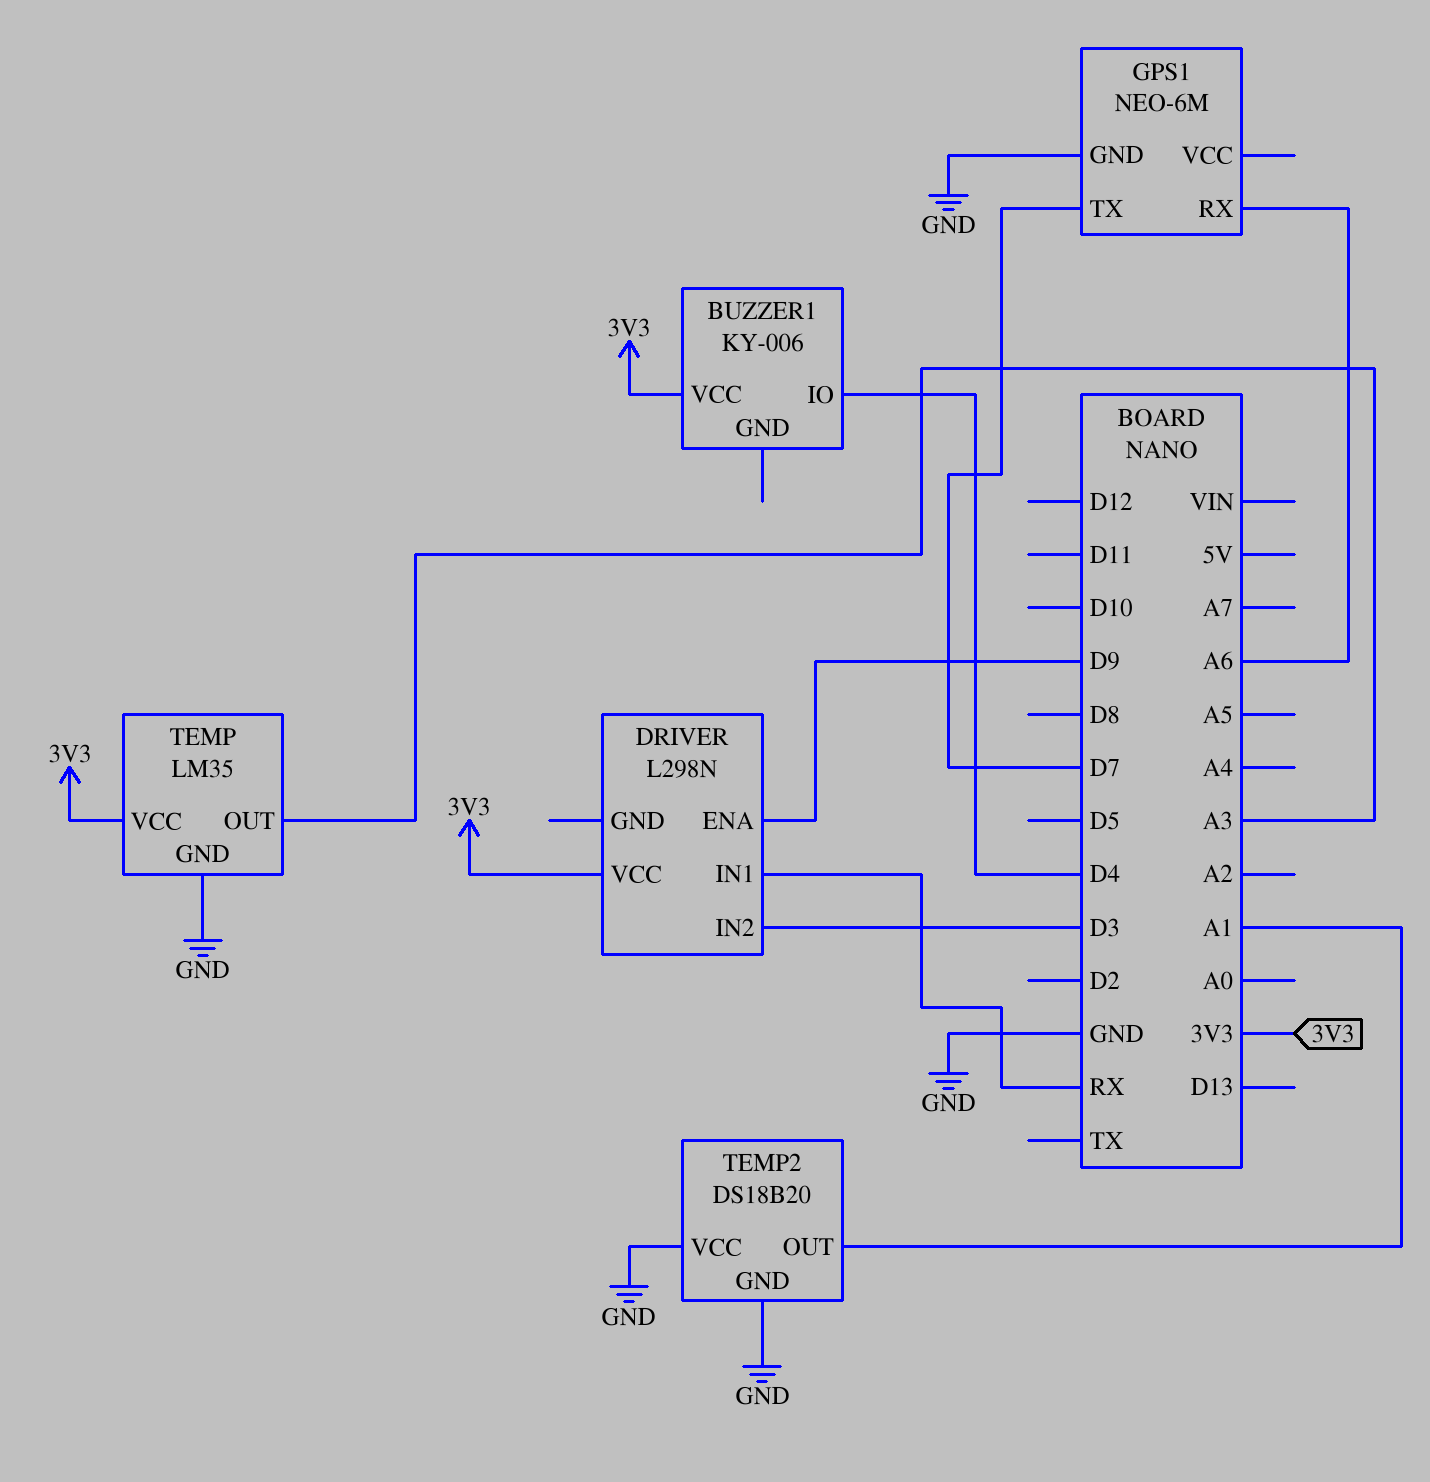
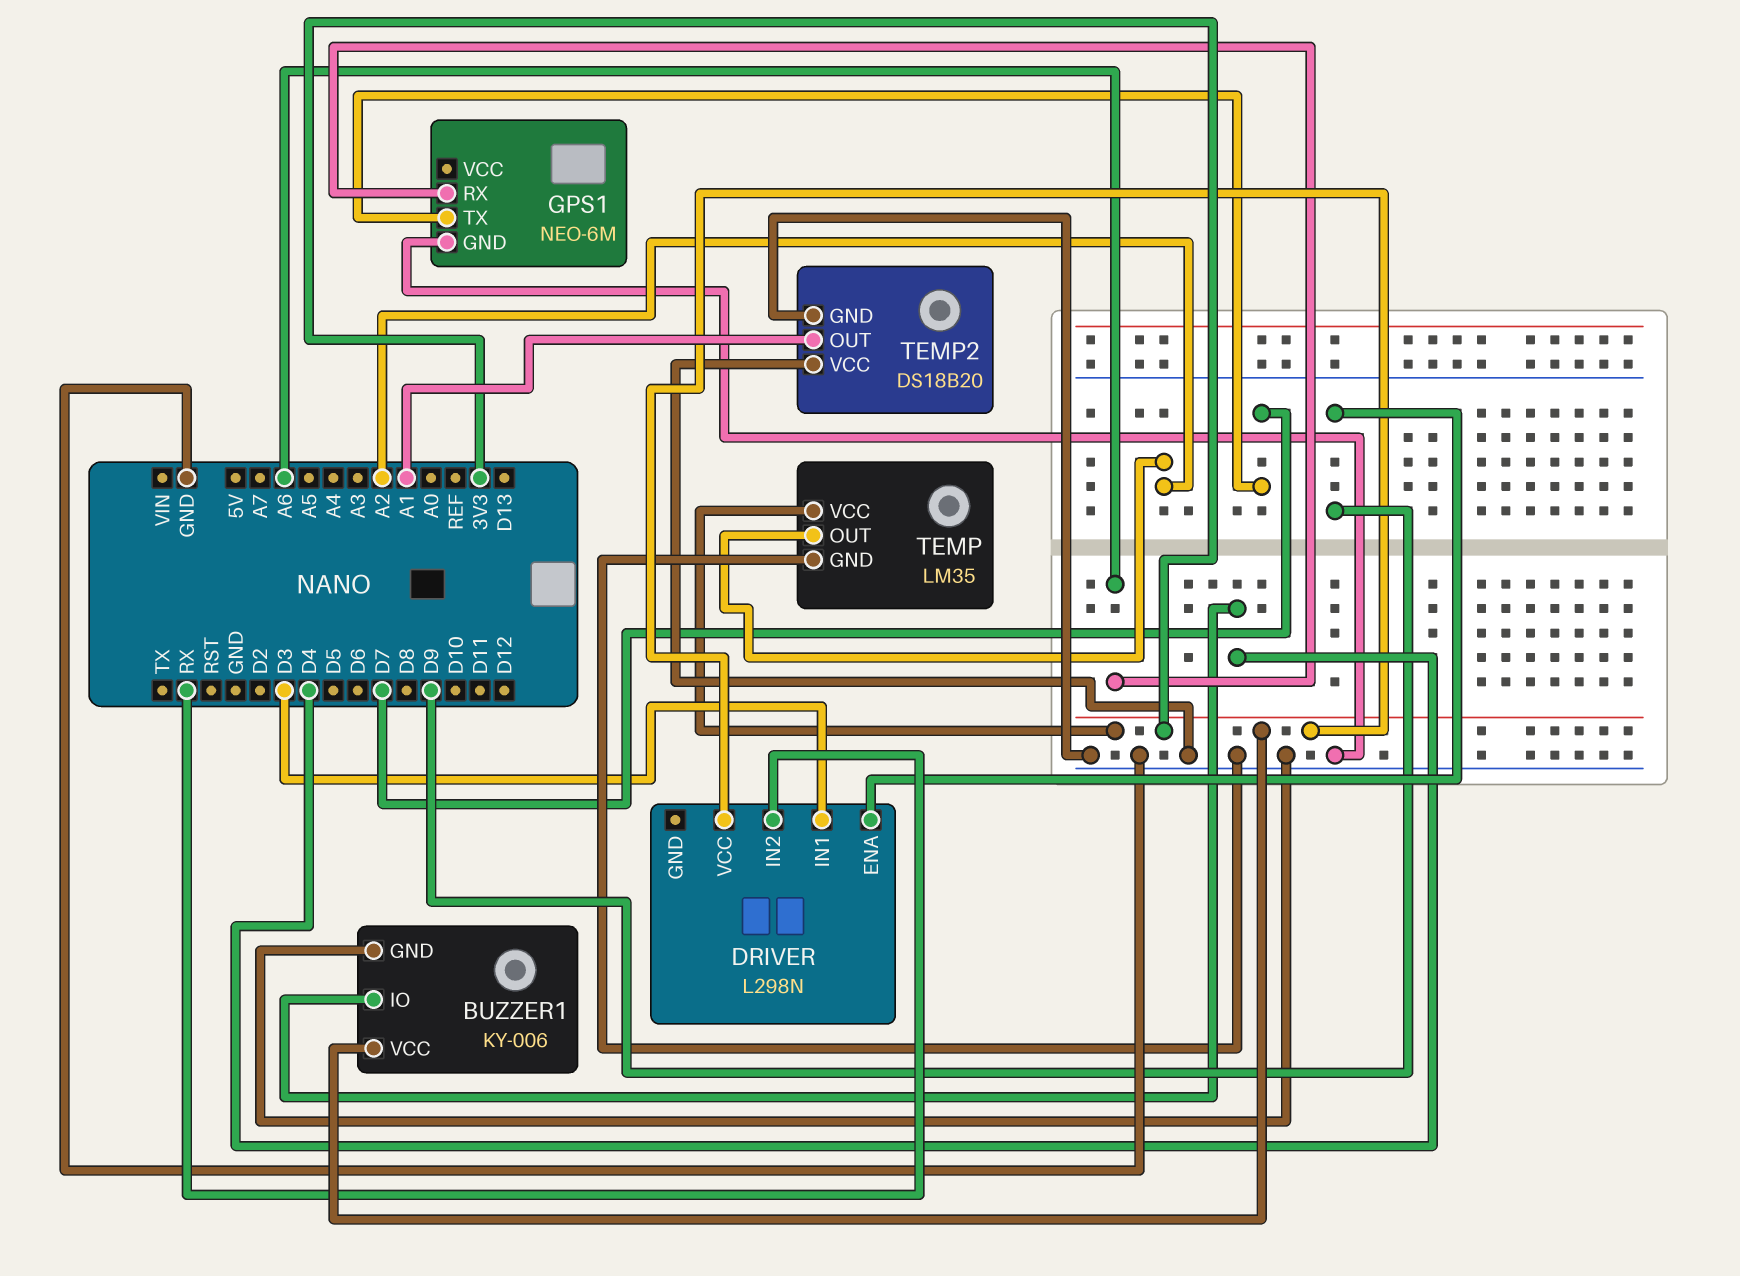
BUZZER1 pin GND: none -> GND
DRIVER pin IN1: RX -> D3
DRIVER pin IN2: D3 -> RX
TEMP pin OUT: A3 -> A2

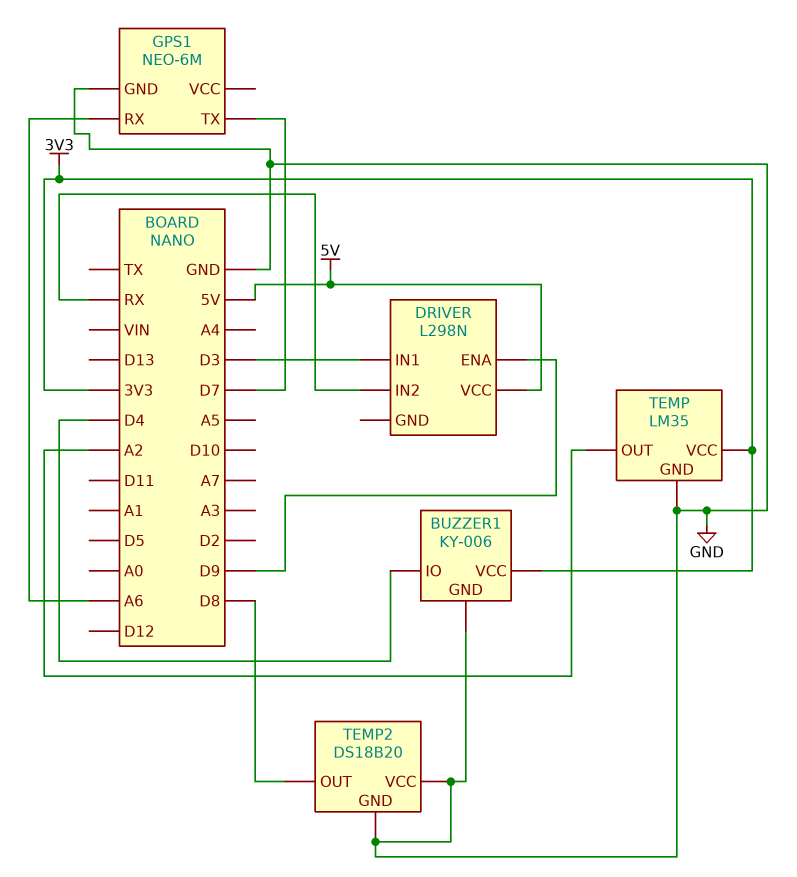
DRIVER pin VCC: 3V3 -> 5V
TEMP2 pin OUT: A1 -> D8

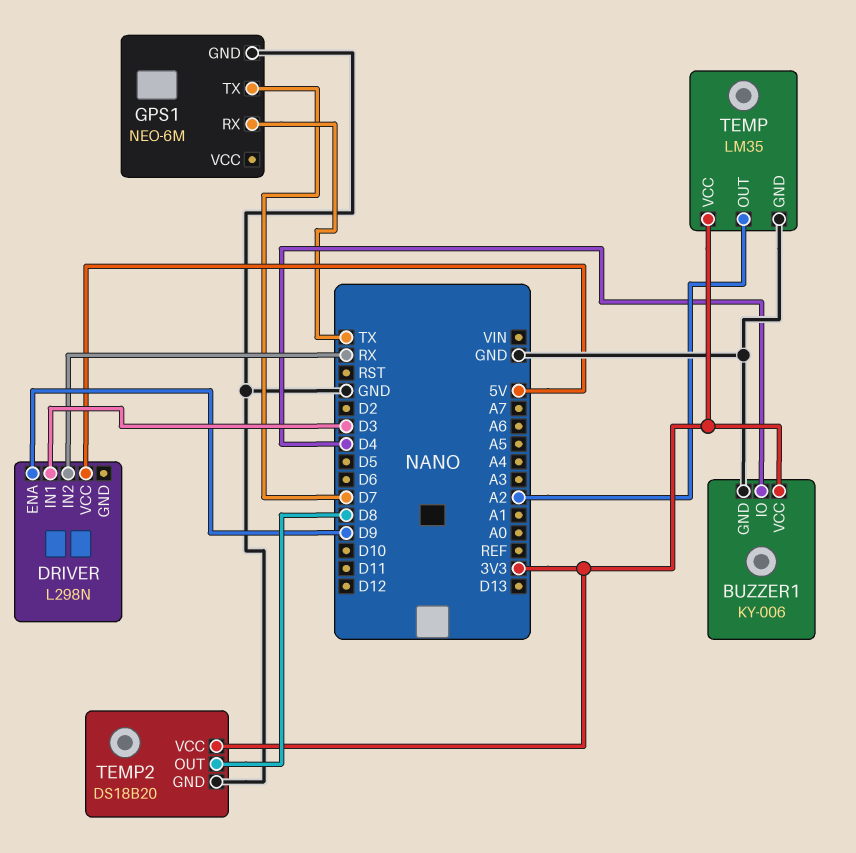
GPS1 pin RX: A6 -> TX
TEMP2 pin VCC: GND -> 3V3

